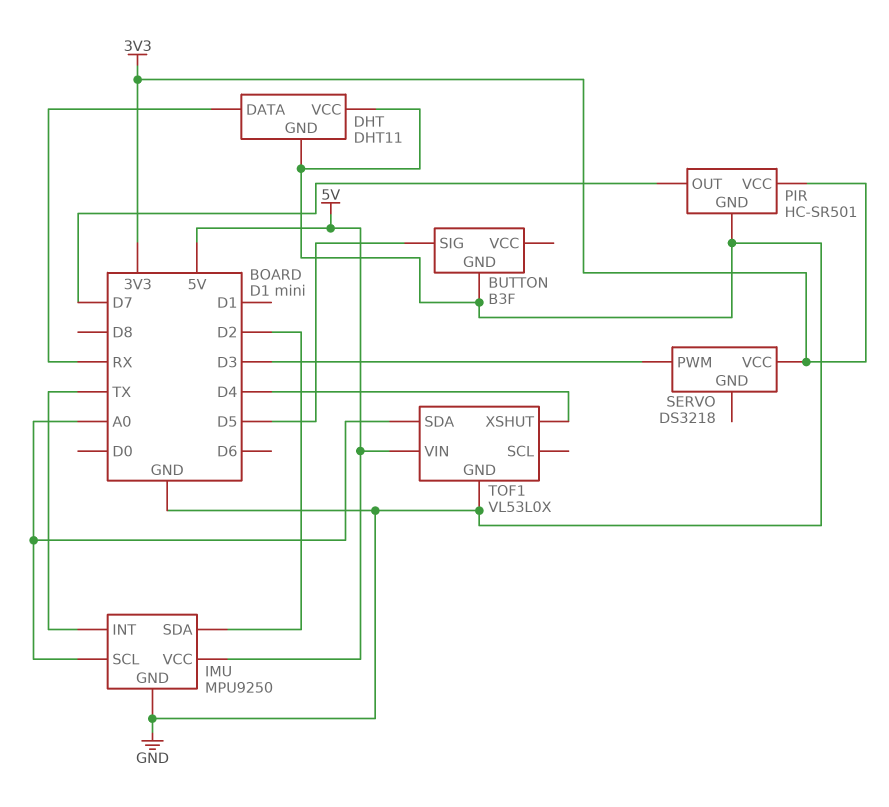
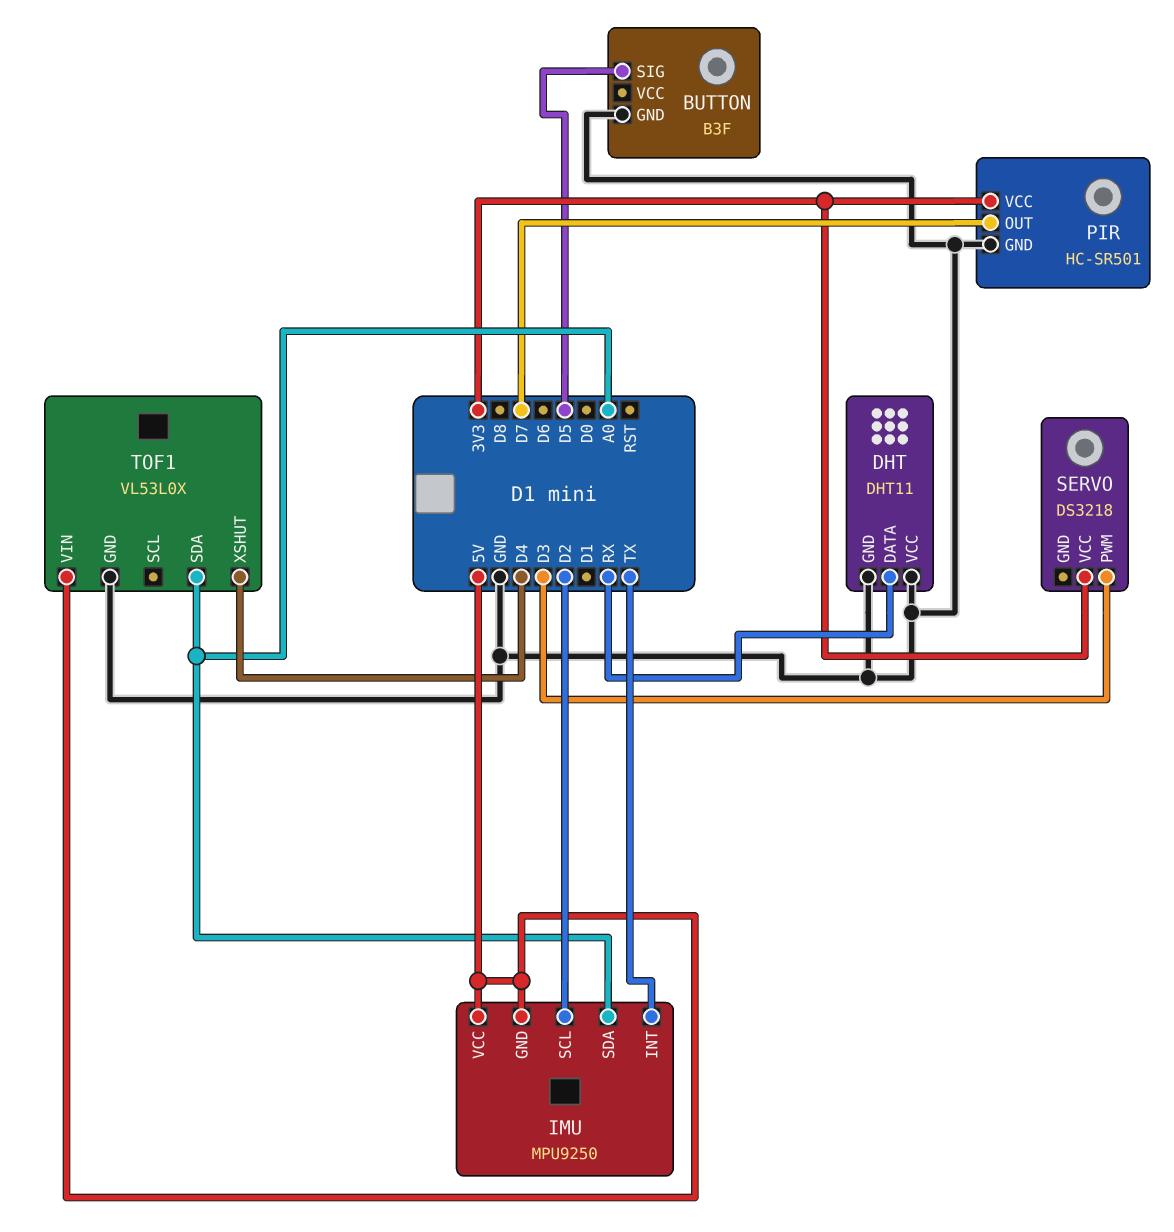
IMU pin GND: GND -> 5V
IMU pin SCL: A0 -> D2
IMU pin SDA: D2 -> A0

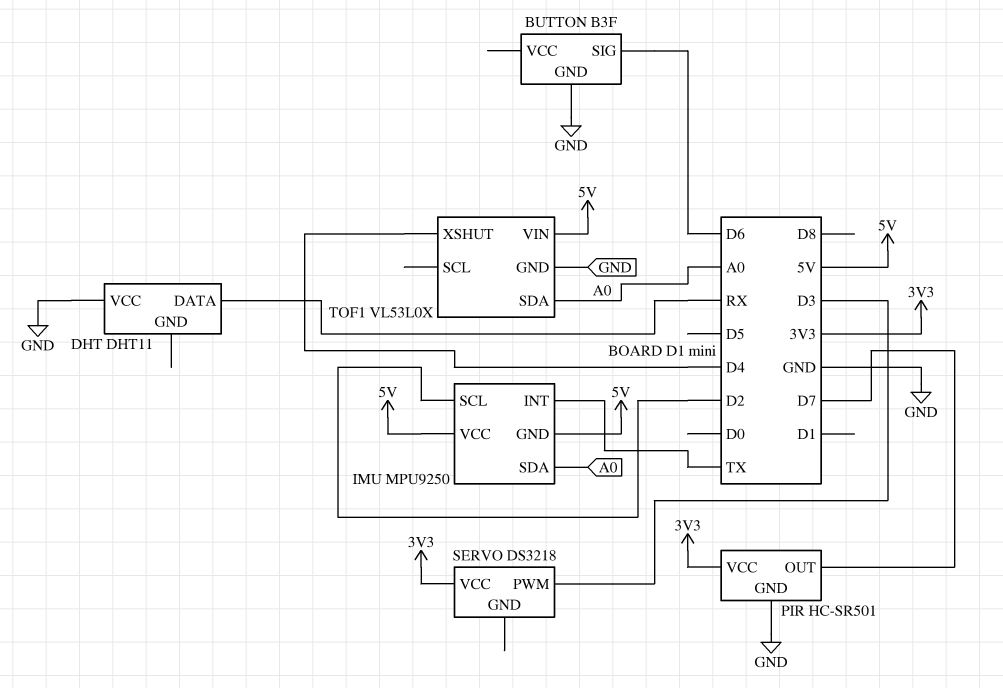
BUTTON pin SIG: D5 -> D6
DHT pin GND: GND -> none

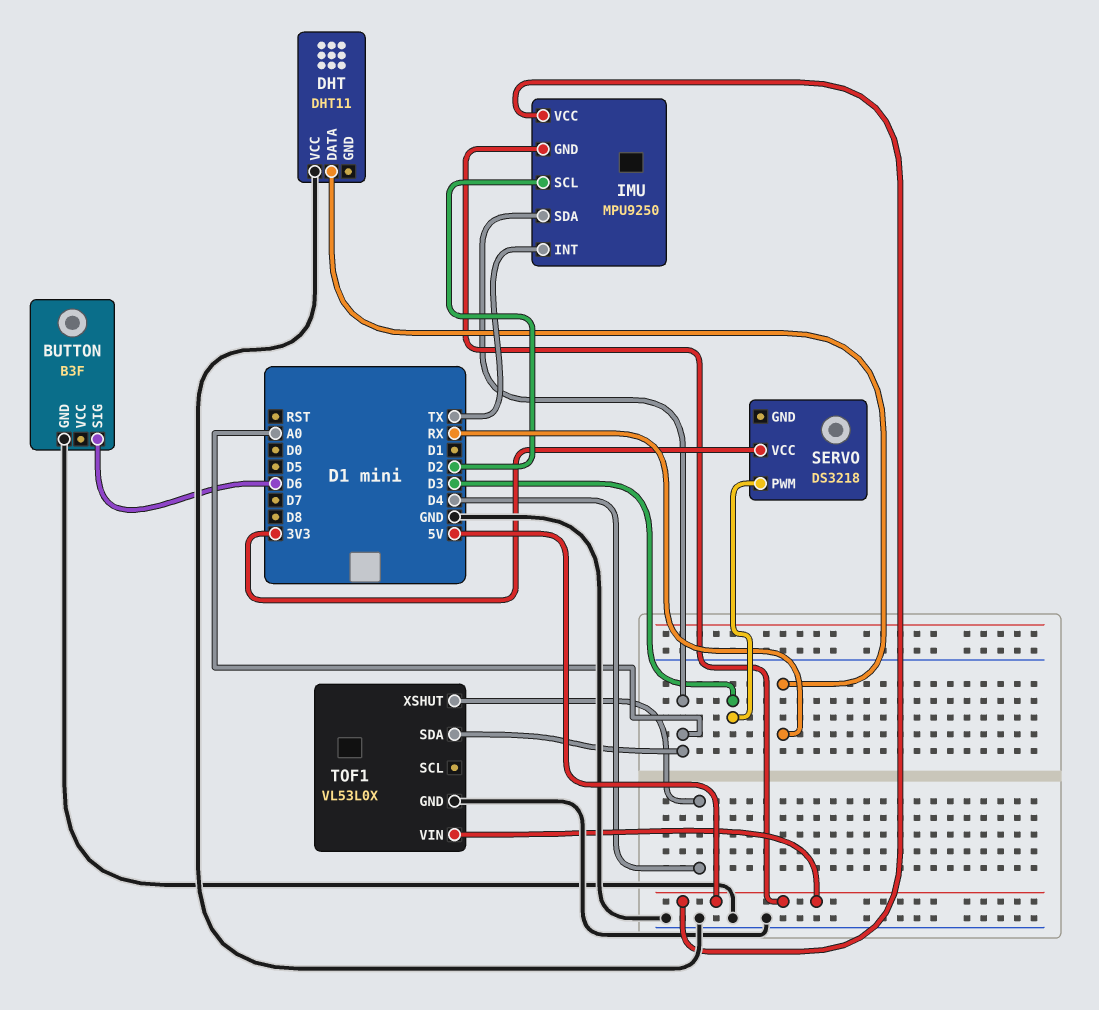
PIR: HC-SR501 -> none
PIR pin GND: GND -> none
PIR pin OUT: D7 -> none
PIR pin VCC: 3V3 -> none

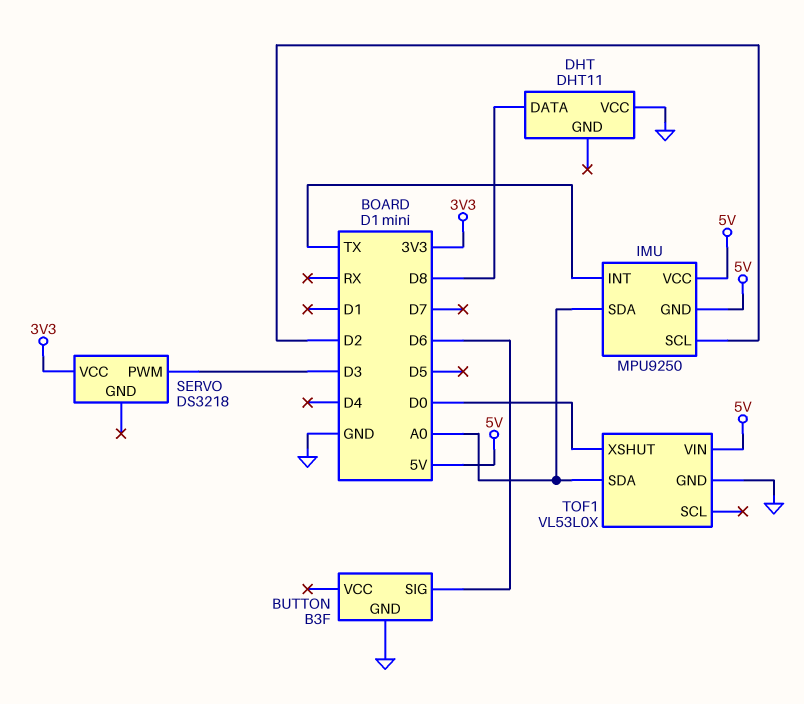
DHT pin DATA: RX -> D8
TOF1 pin XSHUT: D4 -> D0

